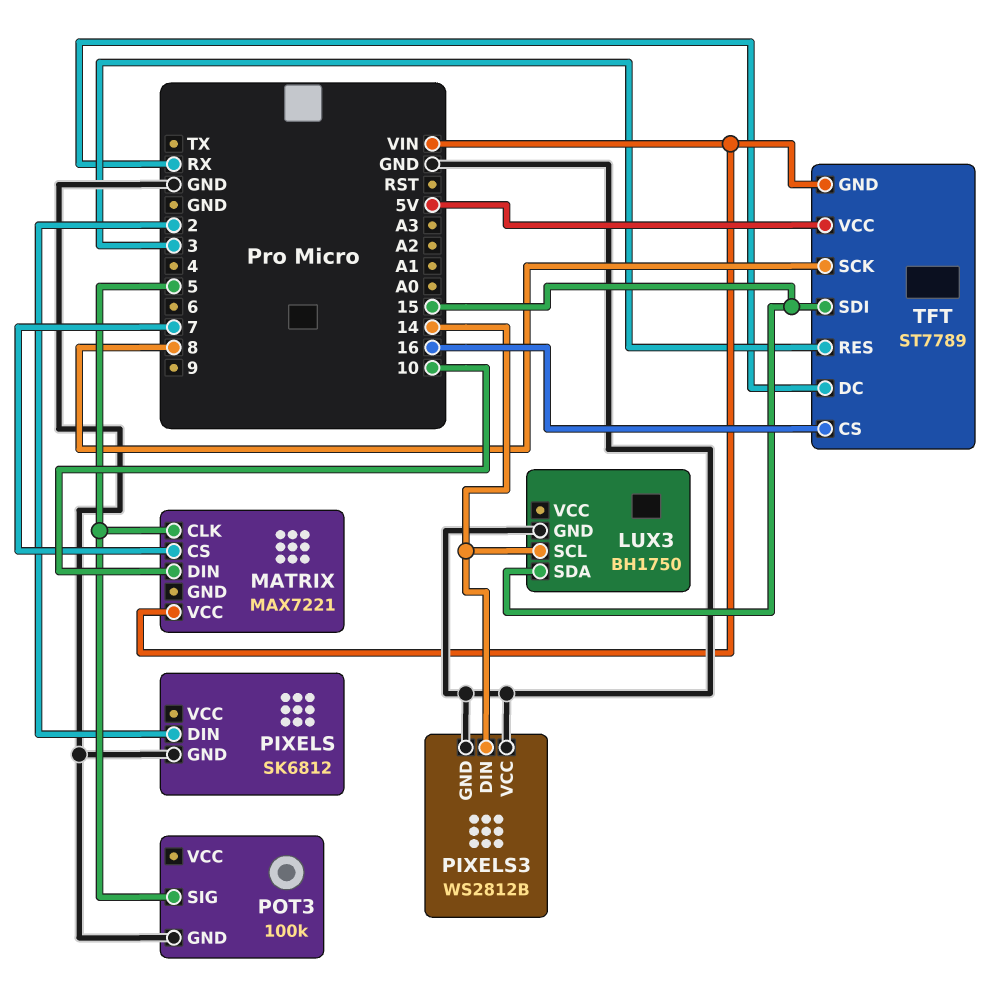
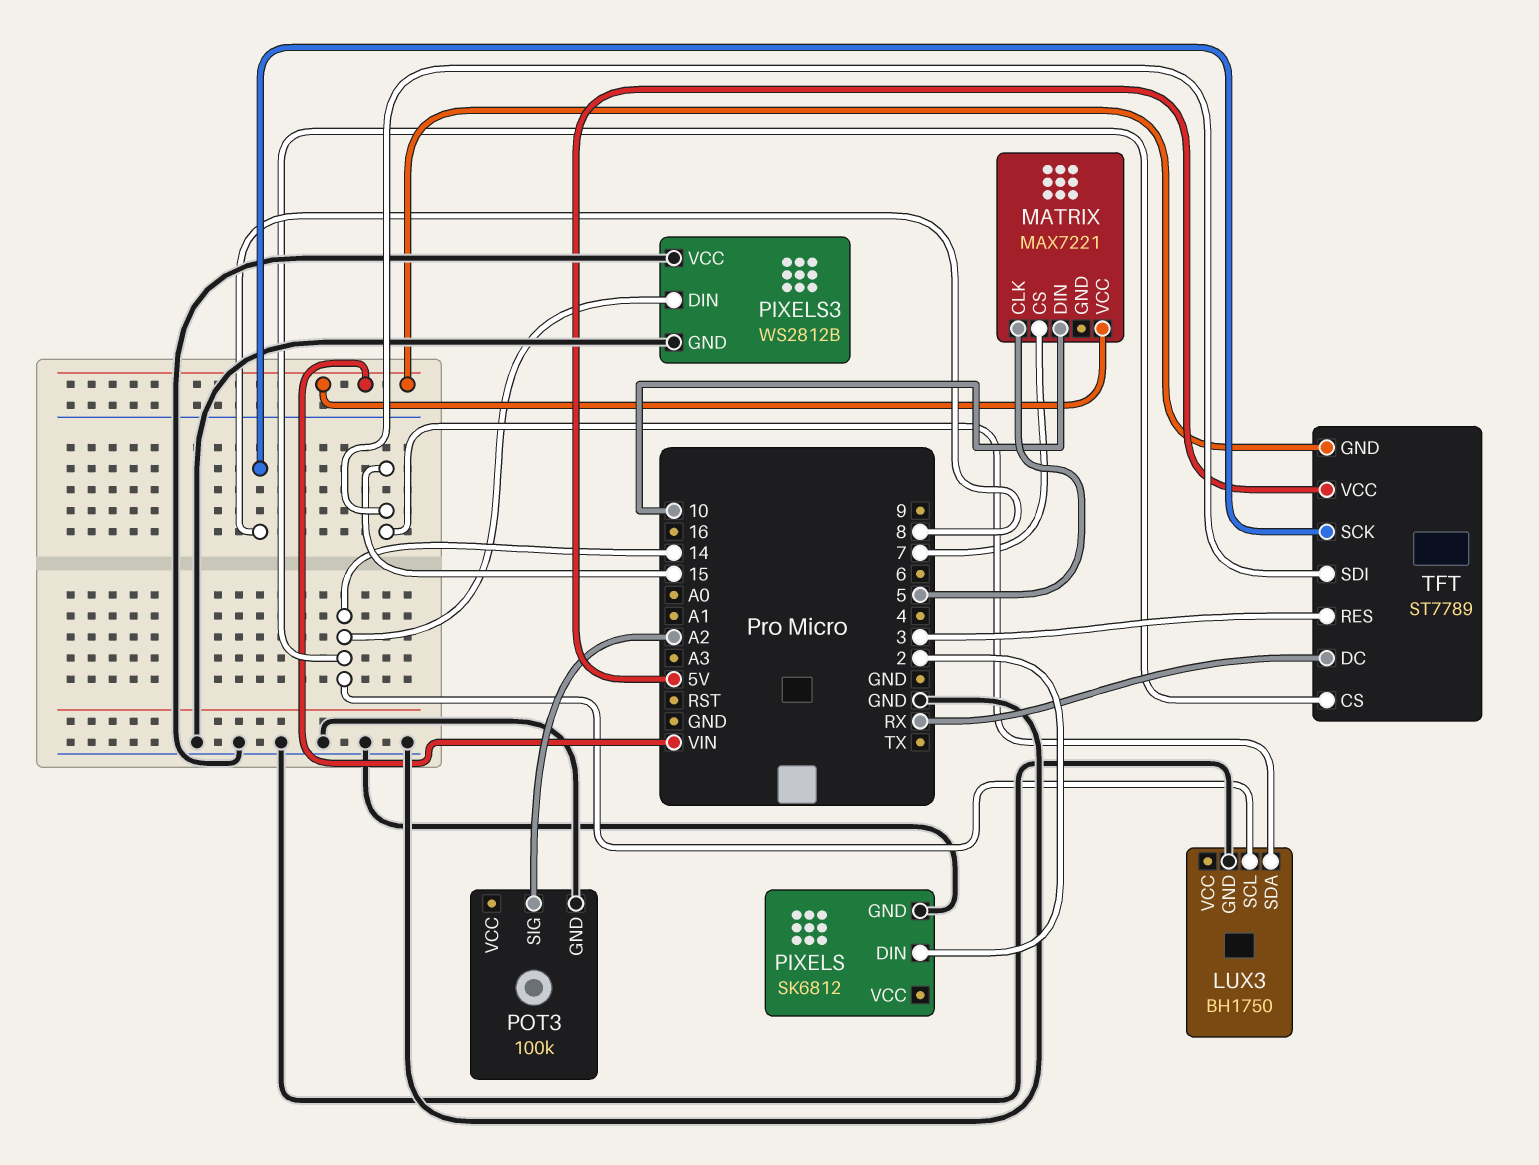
POT3 pin SIG: 5 -> A2
TFT pin CS: 16 -> 14

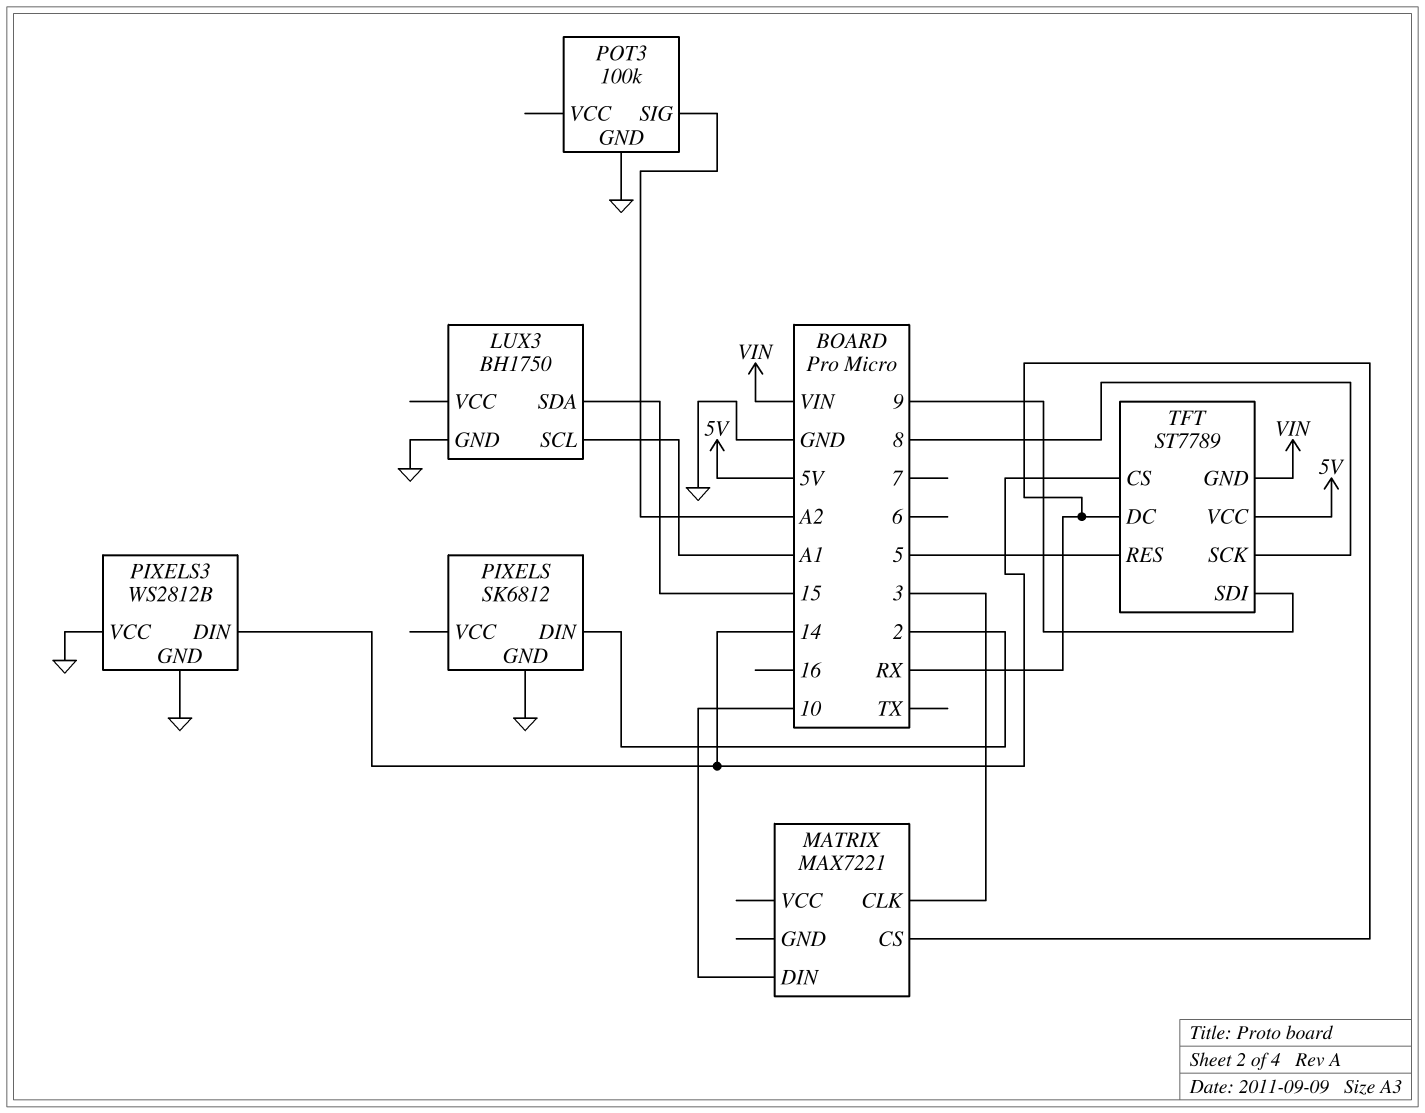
LUX3 pin SCL: 14 -> A1
MATRIX pin CLK: 5 -> 3
MATRIX pin CS: 7 -> RX
MATRIX pin VCC: VIN -> none
TFT pin RES: 3 -> 5
TFT pin SDI: 15 -> 9

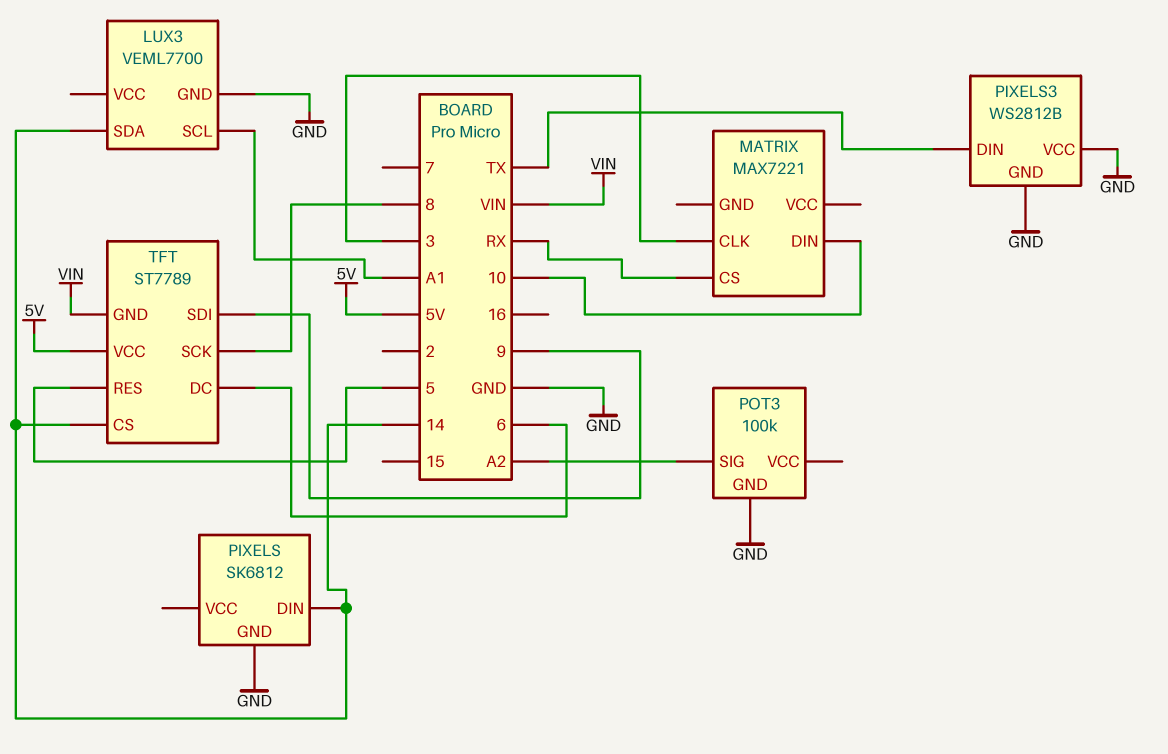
LUX3: BH1750 -> VEML7700
LUX3 pin SDA: 15 -> 14
PIXELS pin DIN: 2 -> 14
PIXELS3 pin DIN: 14 -> TX
TFT pin DC: RX -> 6

